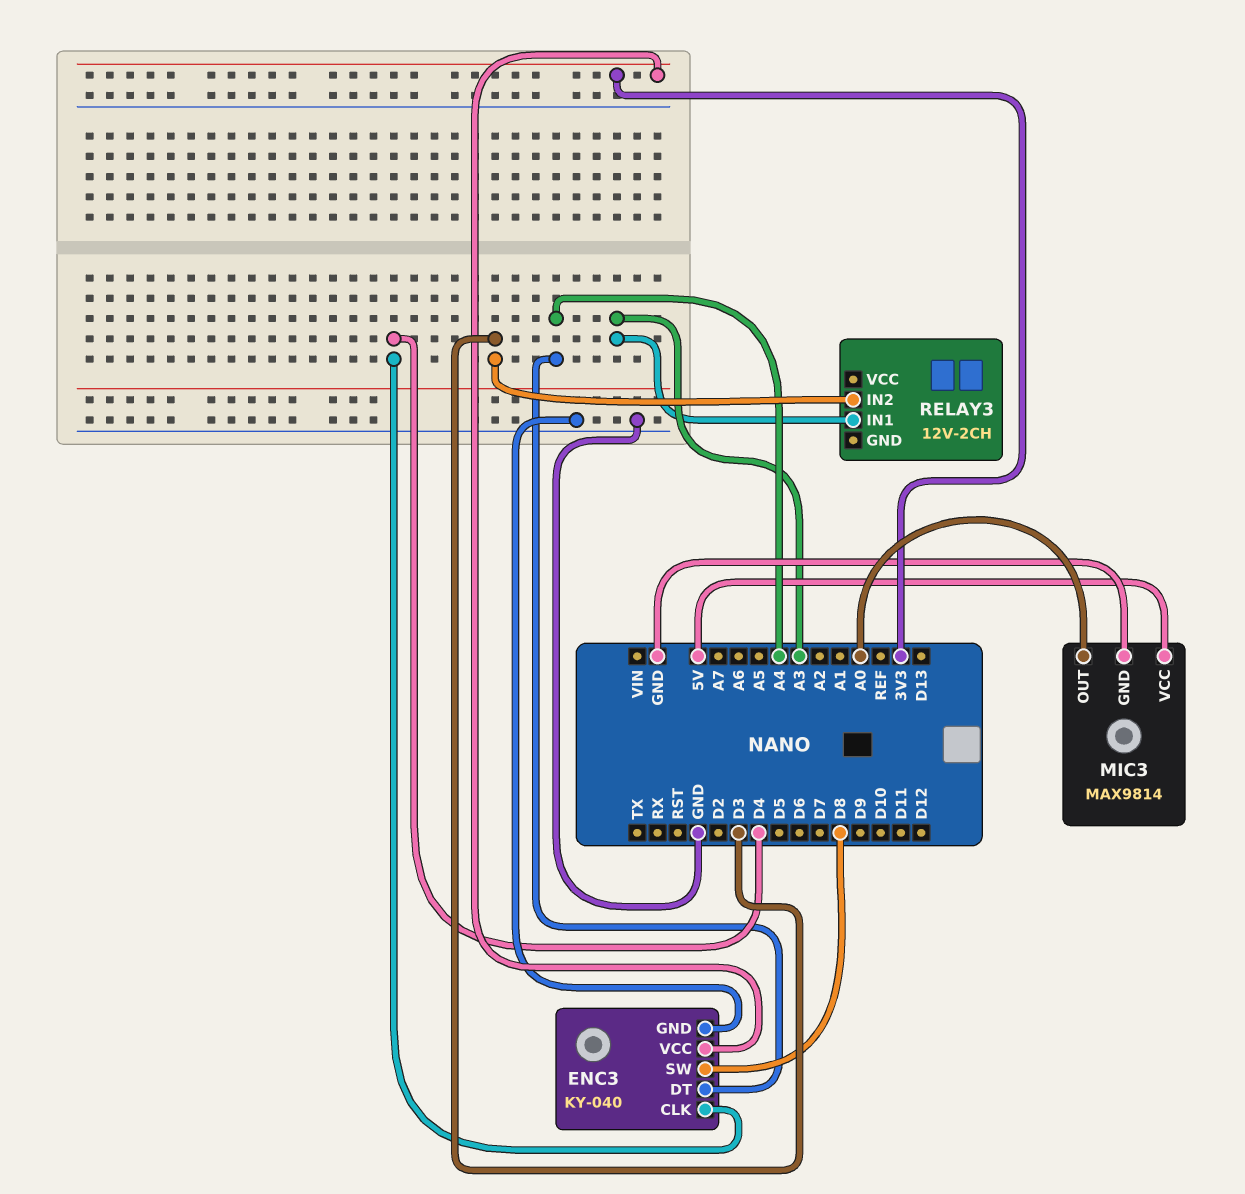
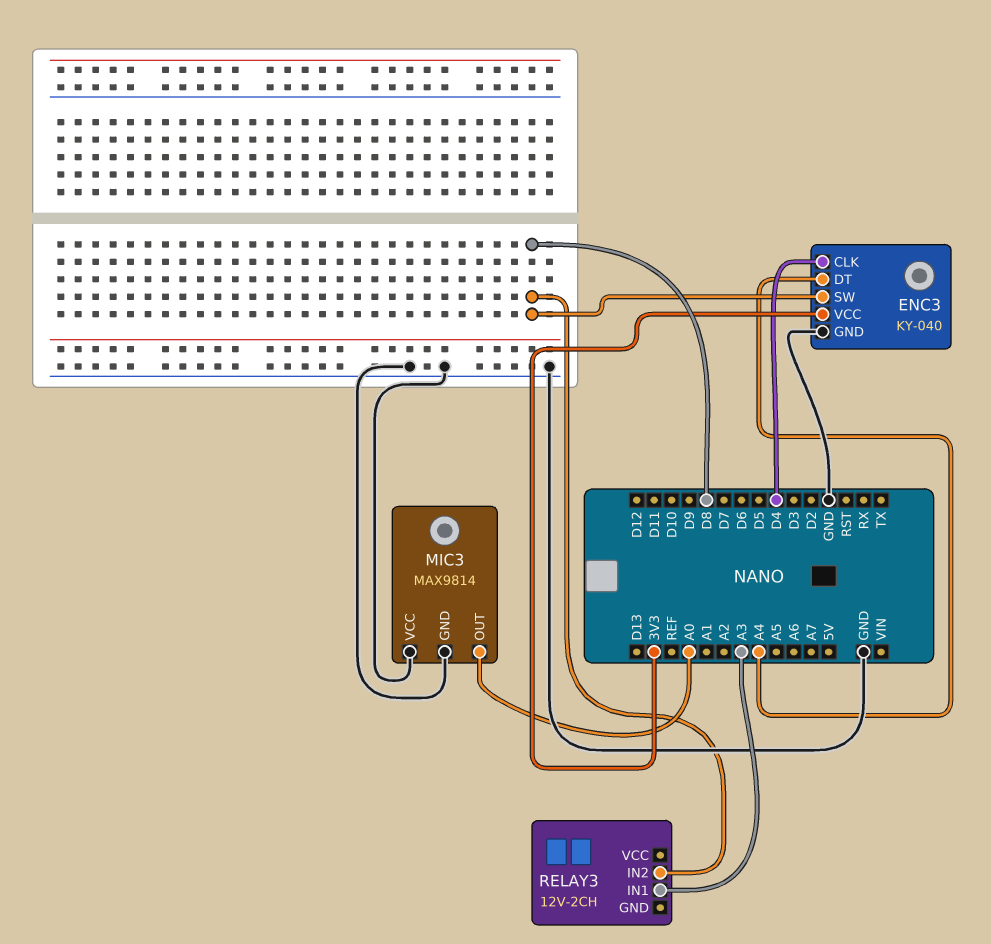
MIC3 pin VCC: 5V -> GND
RELAY3 pin IN2: D3 -> D8

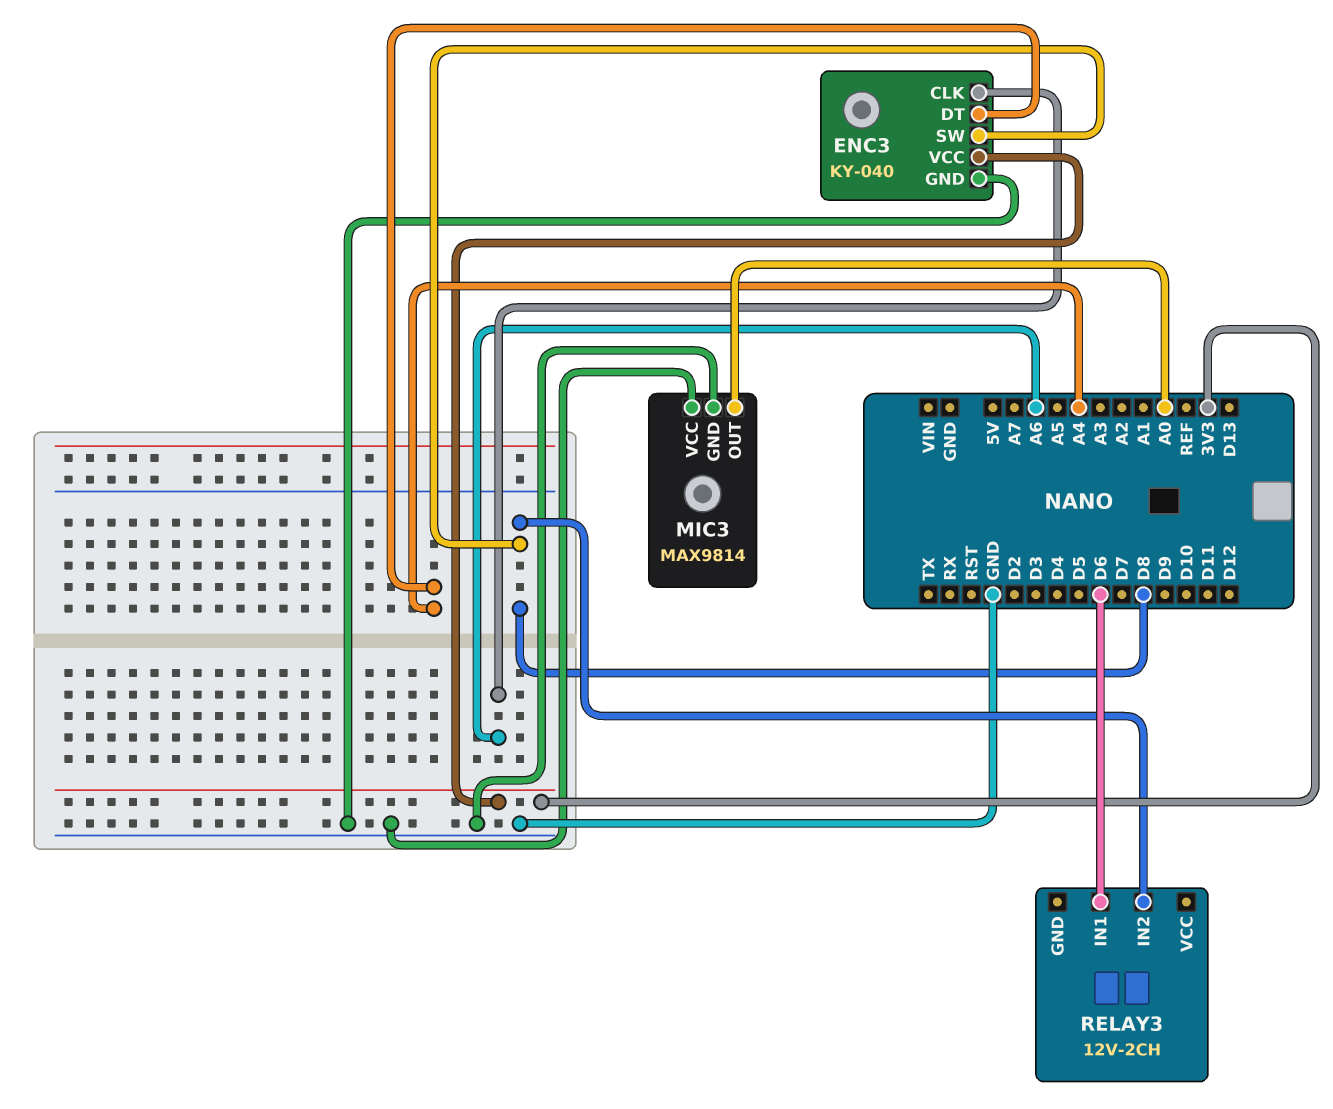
ENC3 pin CLK: D4 -> A6
RELAY3 pin IN1: A3 -> D6

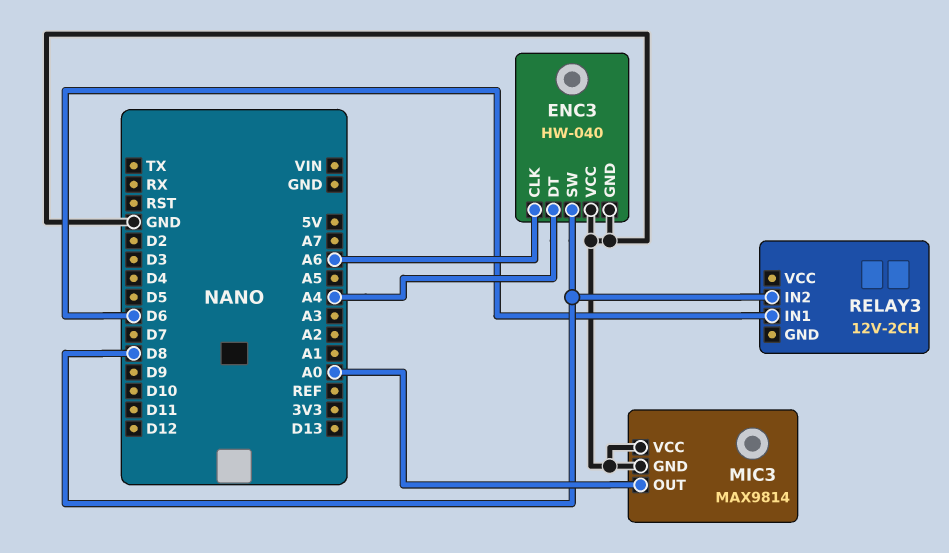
ENC3: KY-040 -> HW-040
ENC3 pin VCC: 3V3 -> GND

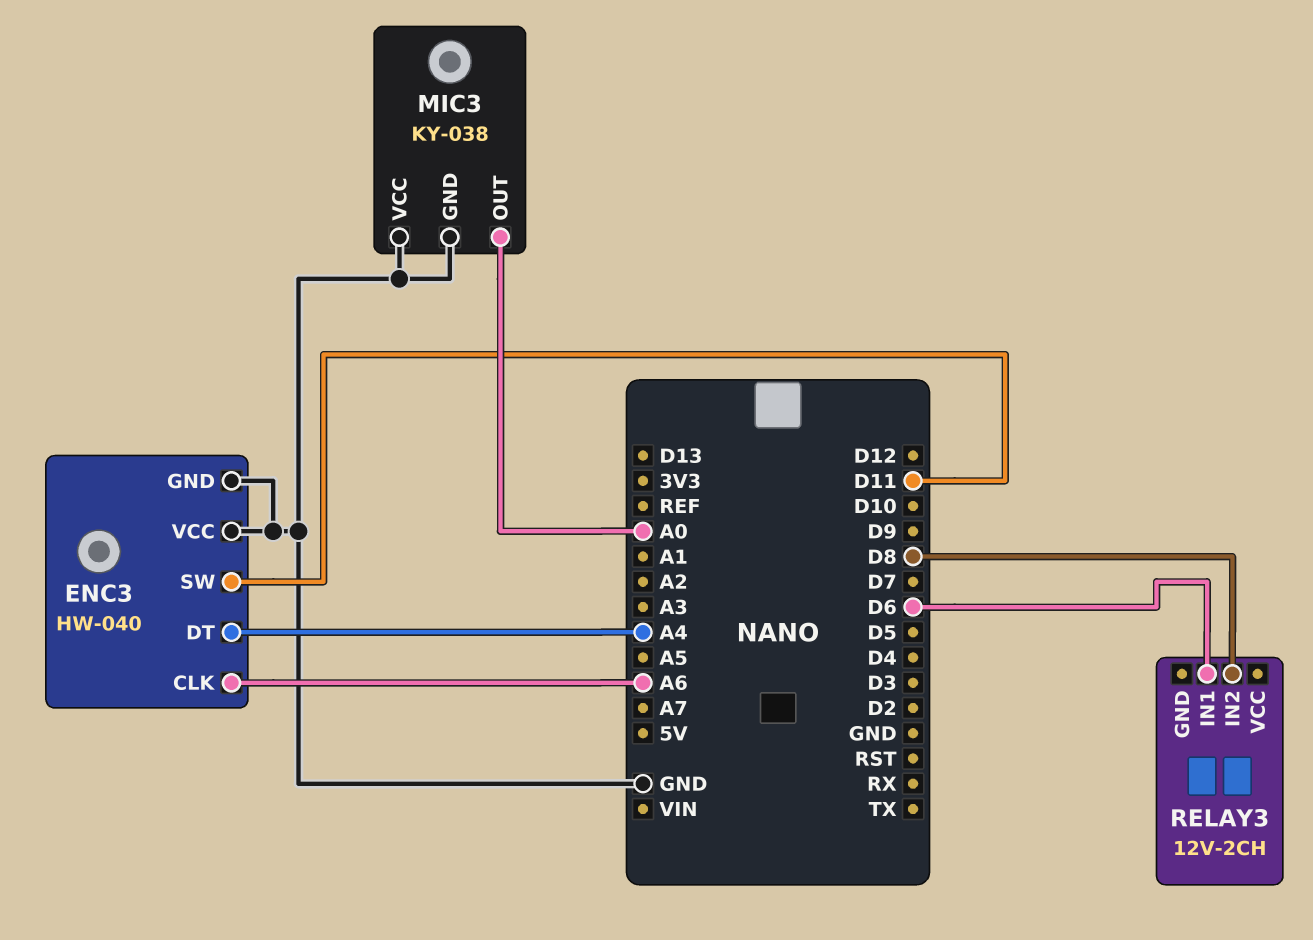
ENC3 pin SW: D8 -> D11
MIC3: MAX9814 -> KY-038

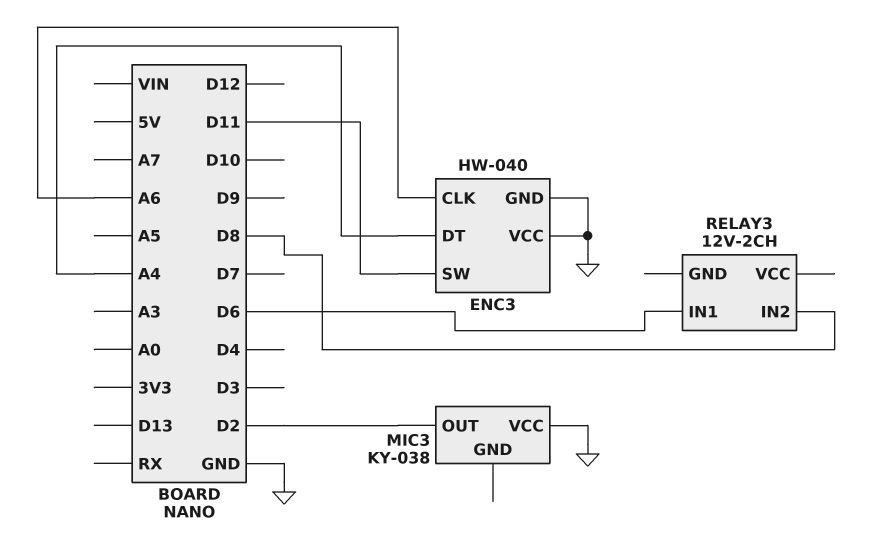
MIC3 pin GND: GND -> none
MIC3 pin OUT: A0 -> D2

